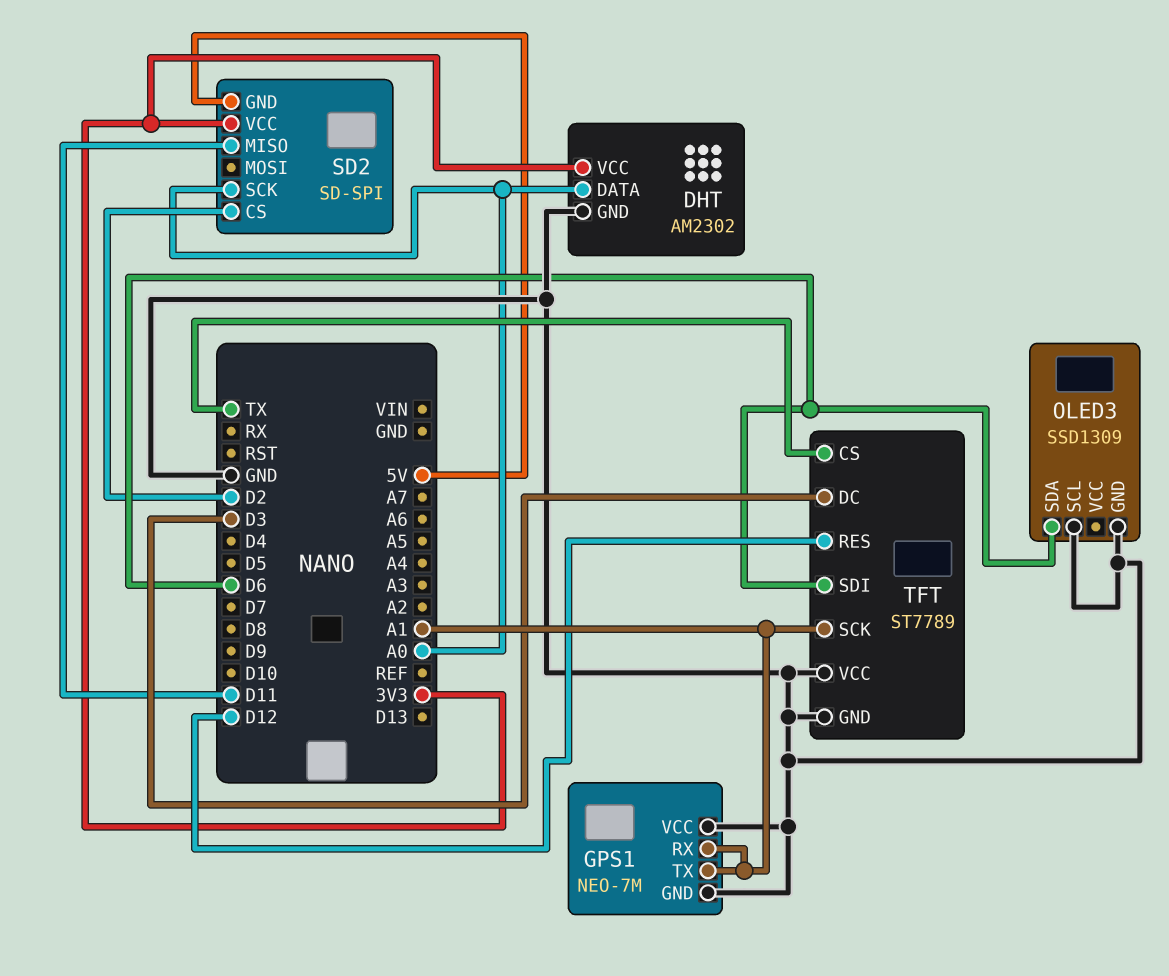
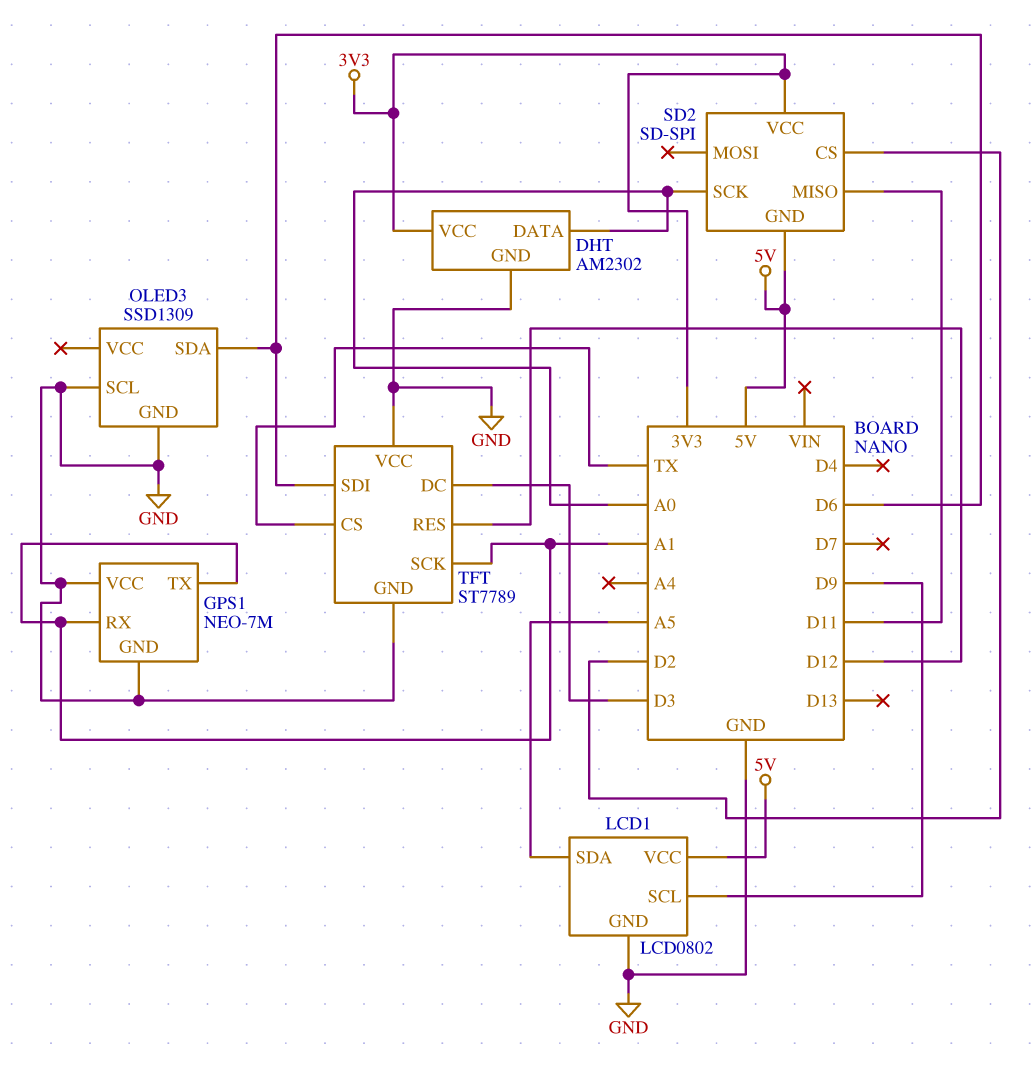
LCD1: none -> LCD0802
LCD1 pin GND: none -> GND
LCD1 pin SCL: none -> D9
LCD1 pin SDA: none -> A5
LCD1 pin VCC: none -> 5V

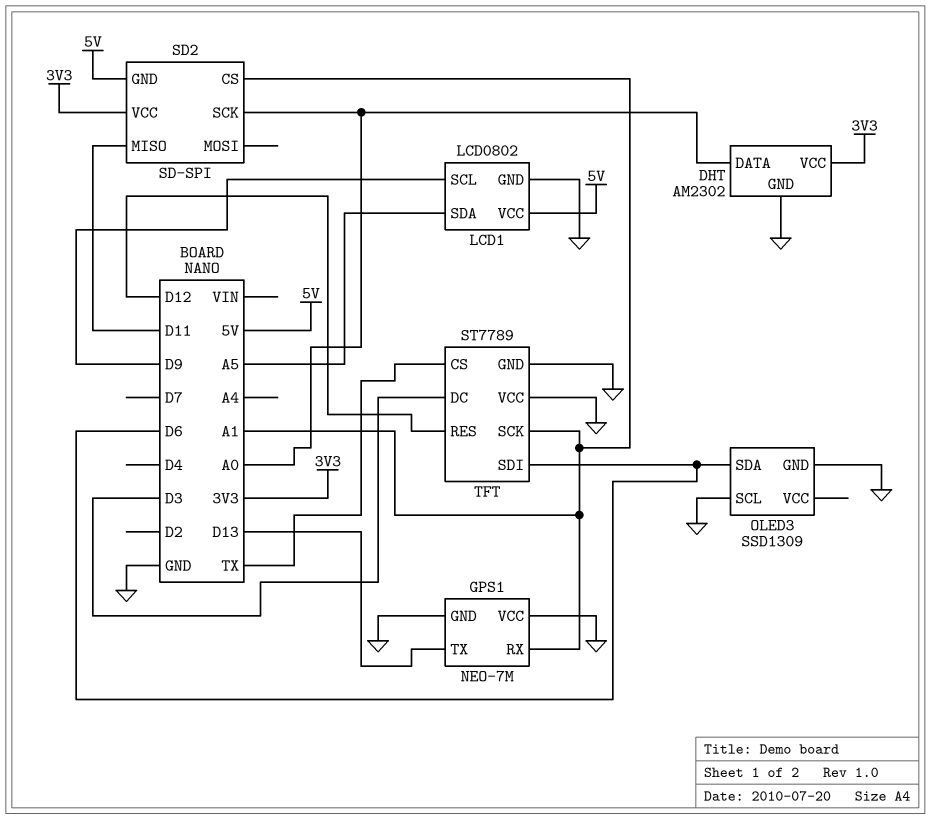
GPS1 pin TX: A1 -> D13
SD2 pin CS: D2 -> A1

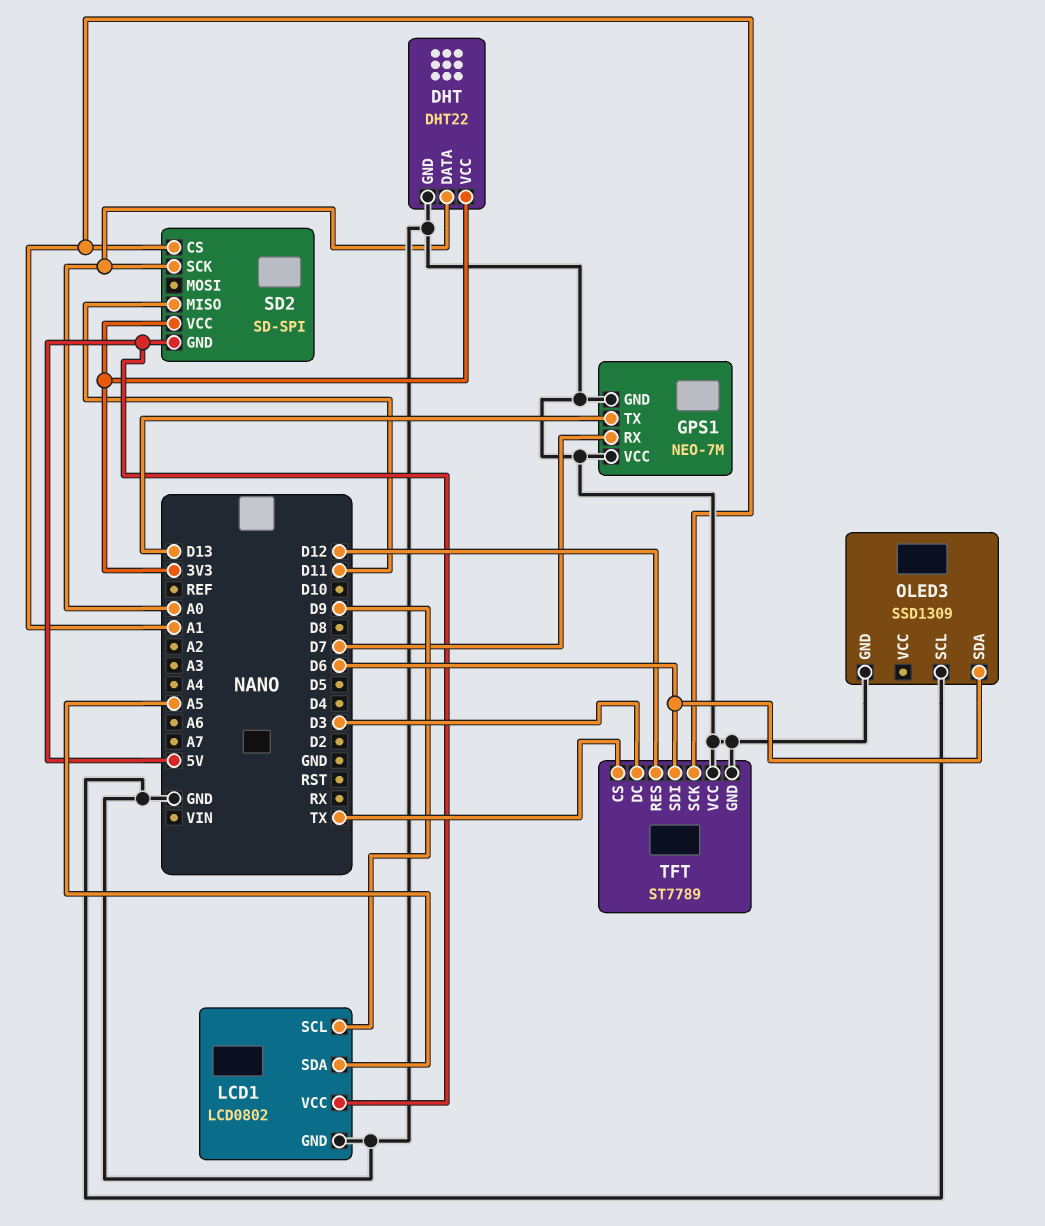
DHT: AM2302 -> DHT22
GPS1 pin RX: A1 -> D7

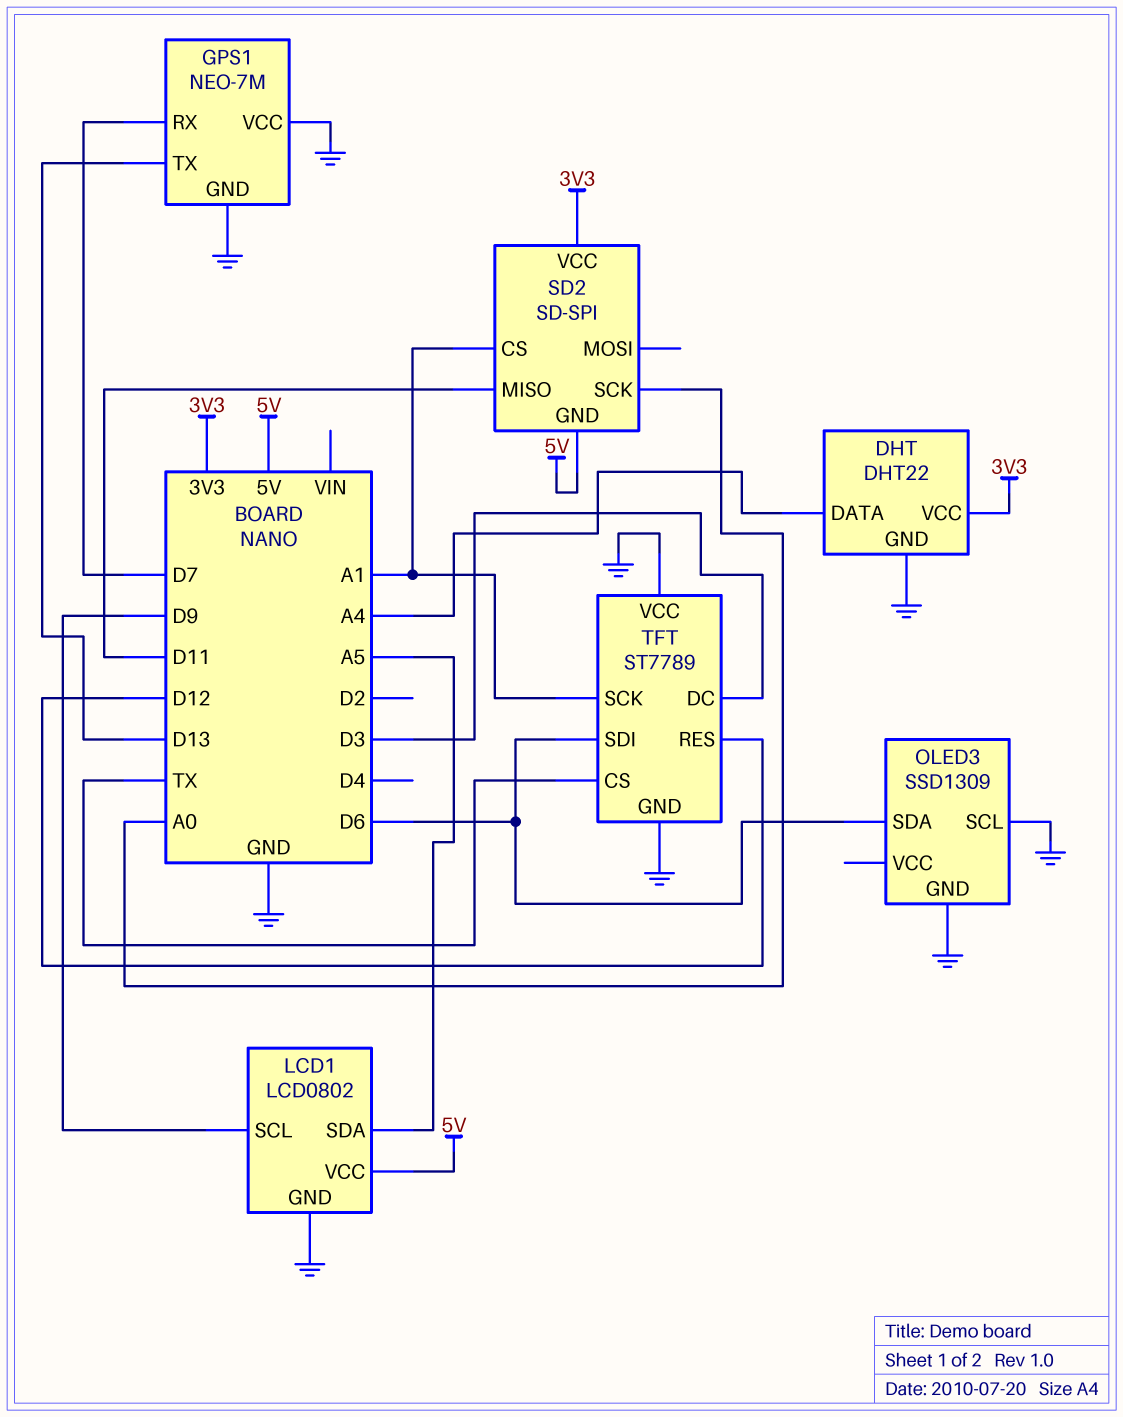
DHT pin DATA: A0 -> A4

